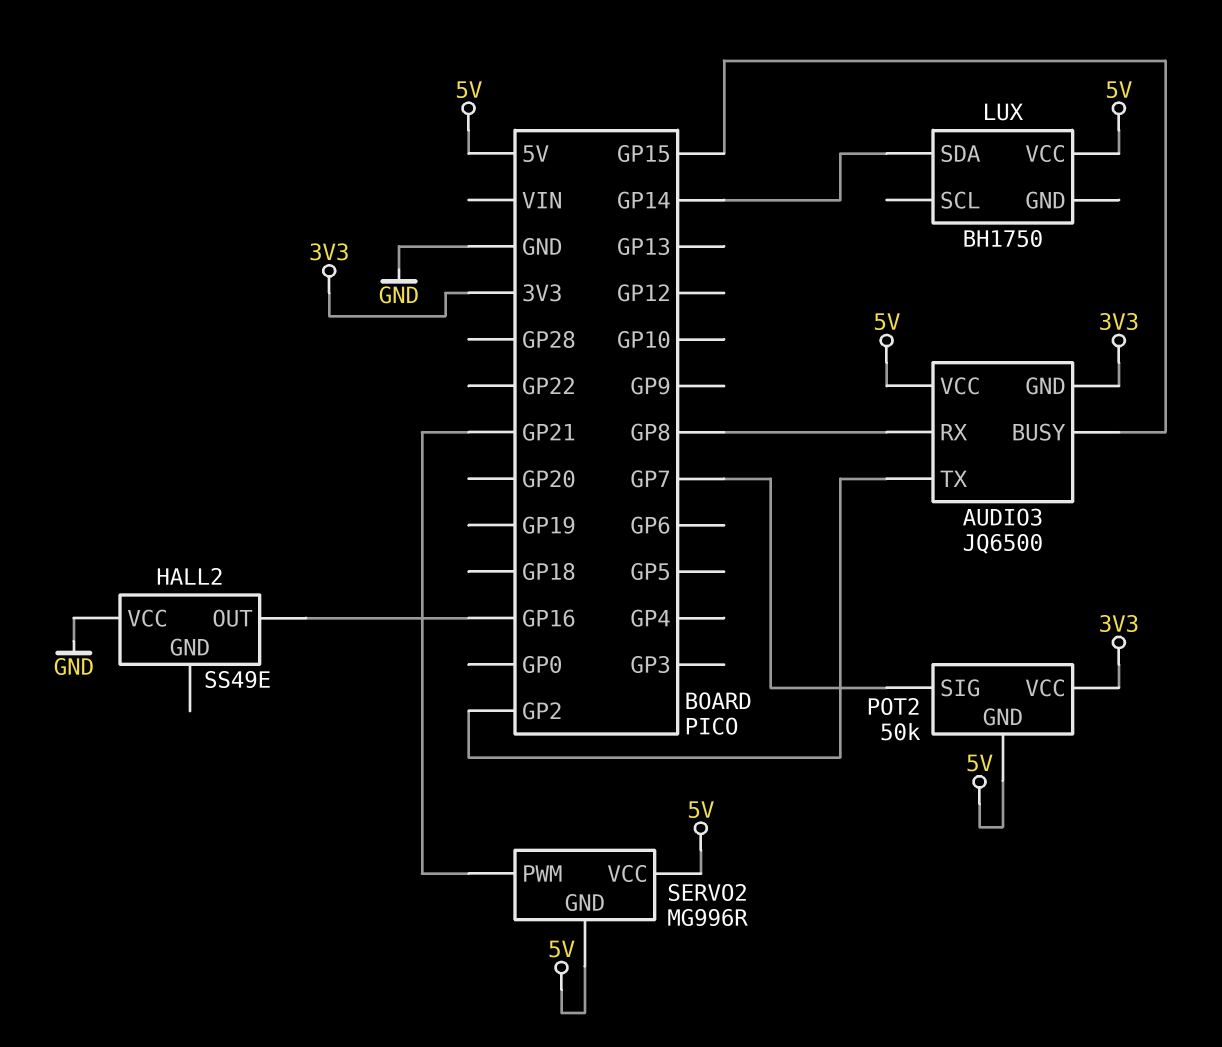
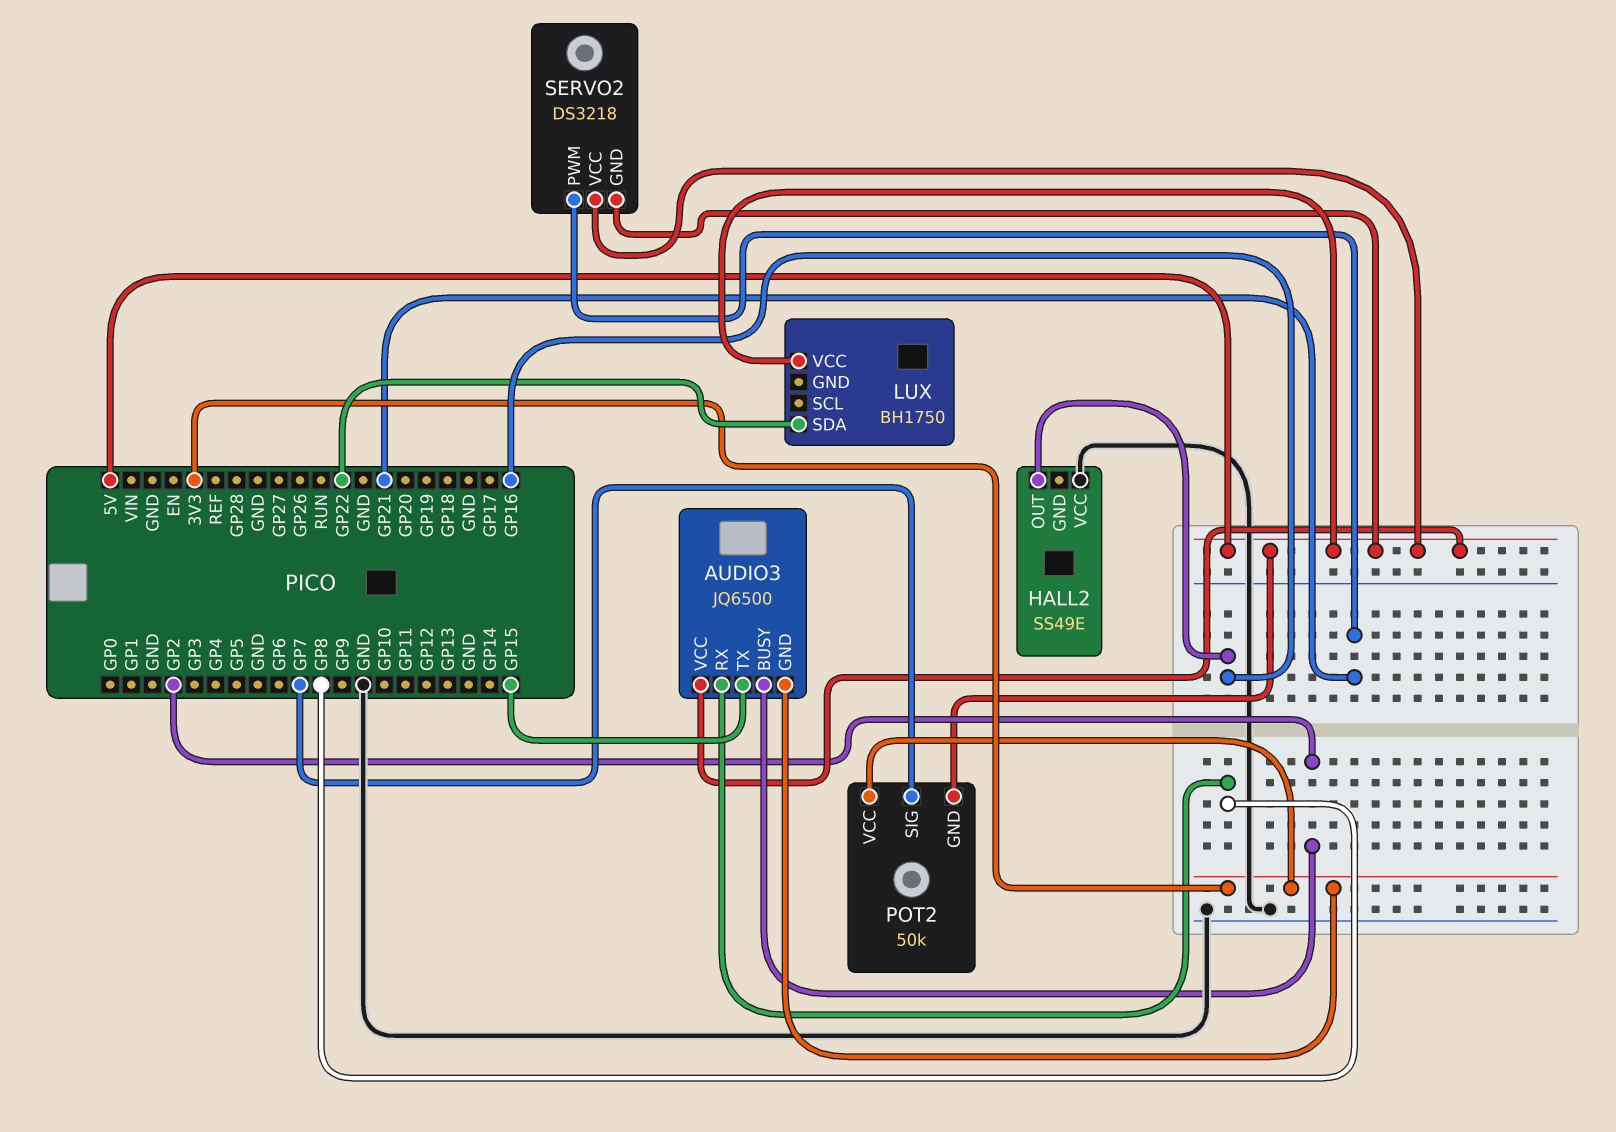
AUDIO3 pin BUSY: GP15 -> GP2
AUDIO3 pin TX: GP2 -> GP15
LUX pin SDA: GP14 -> GP22
SERVO2: MG996R -> DS3218

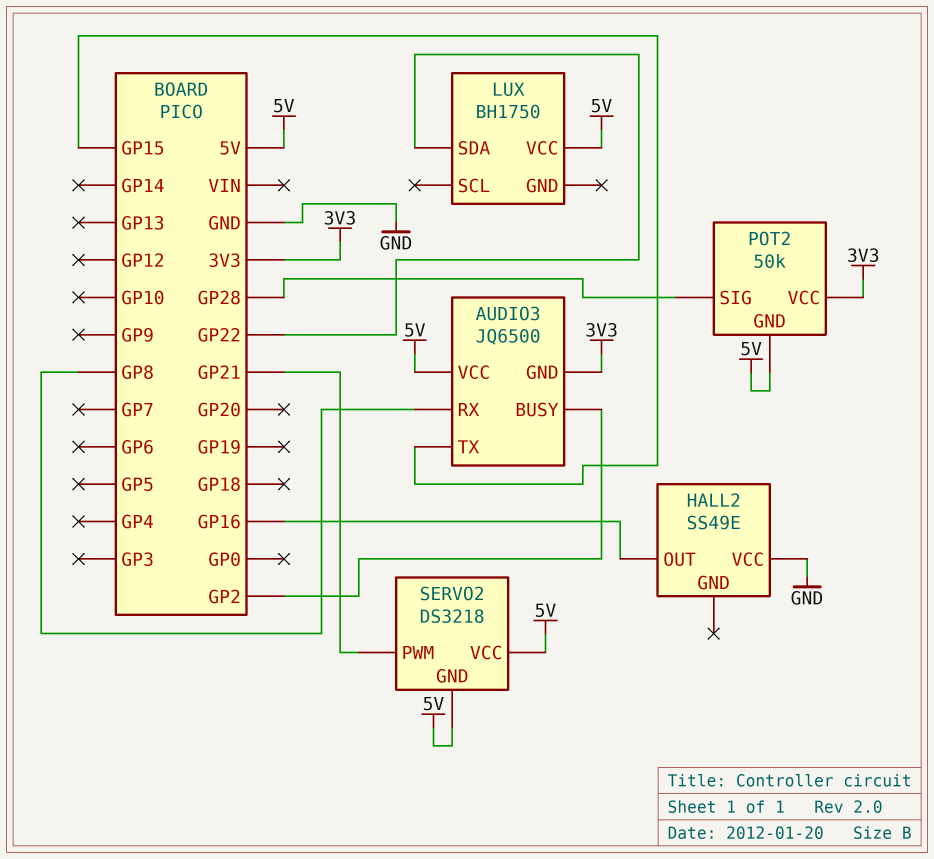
POT2 pin SIG: GP7 -> GP28

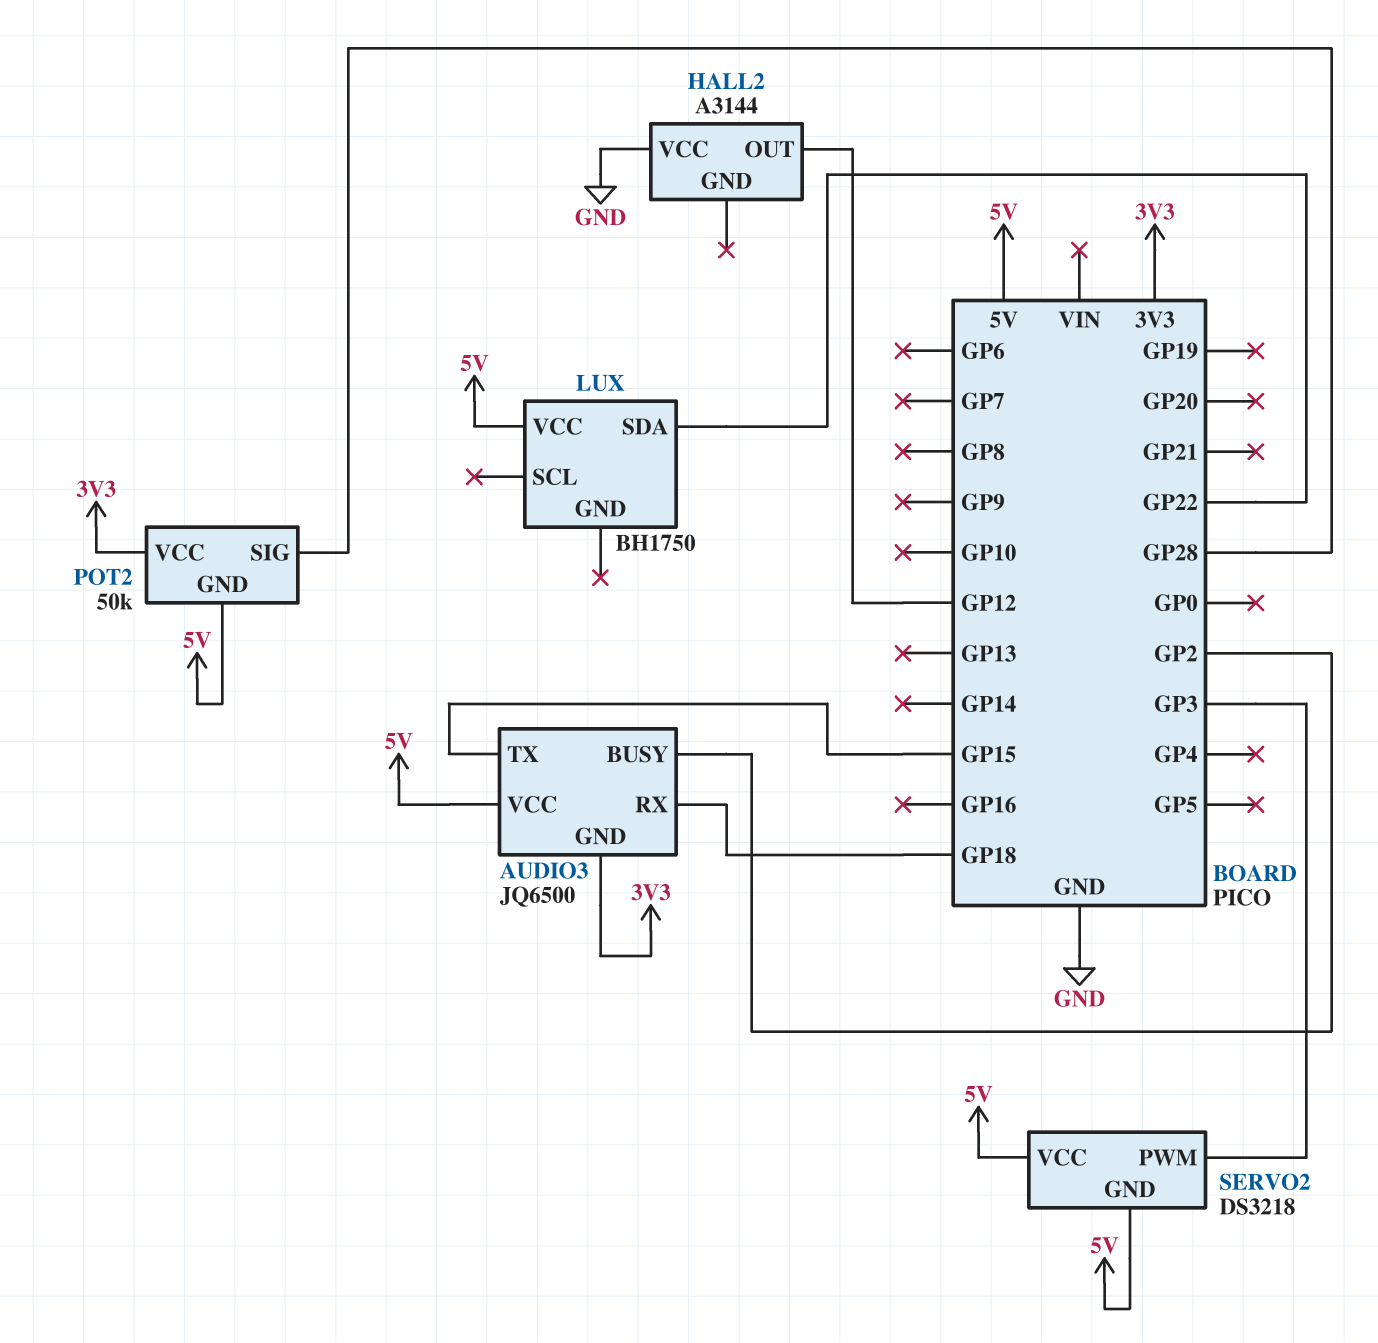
AUDIO3 pin RX: GP8 -> GP18
HALL2: SS49E -> A3144
HALL2 pin OUT: GP16 -> GP12
SERVO2 pin PWM: GP21 -> GP3

